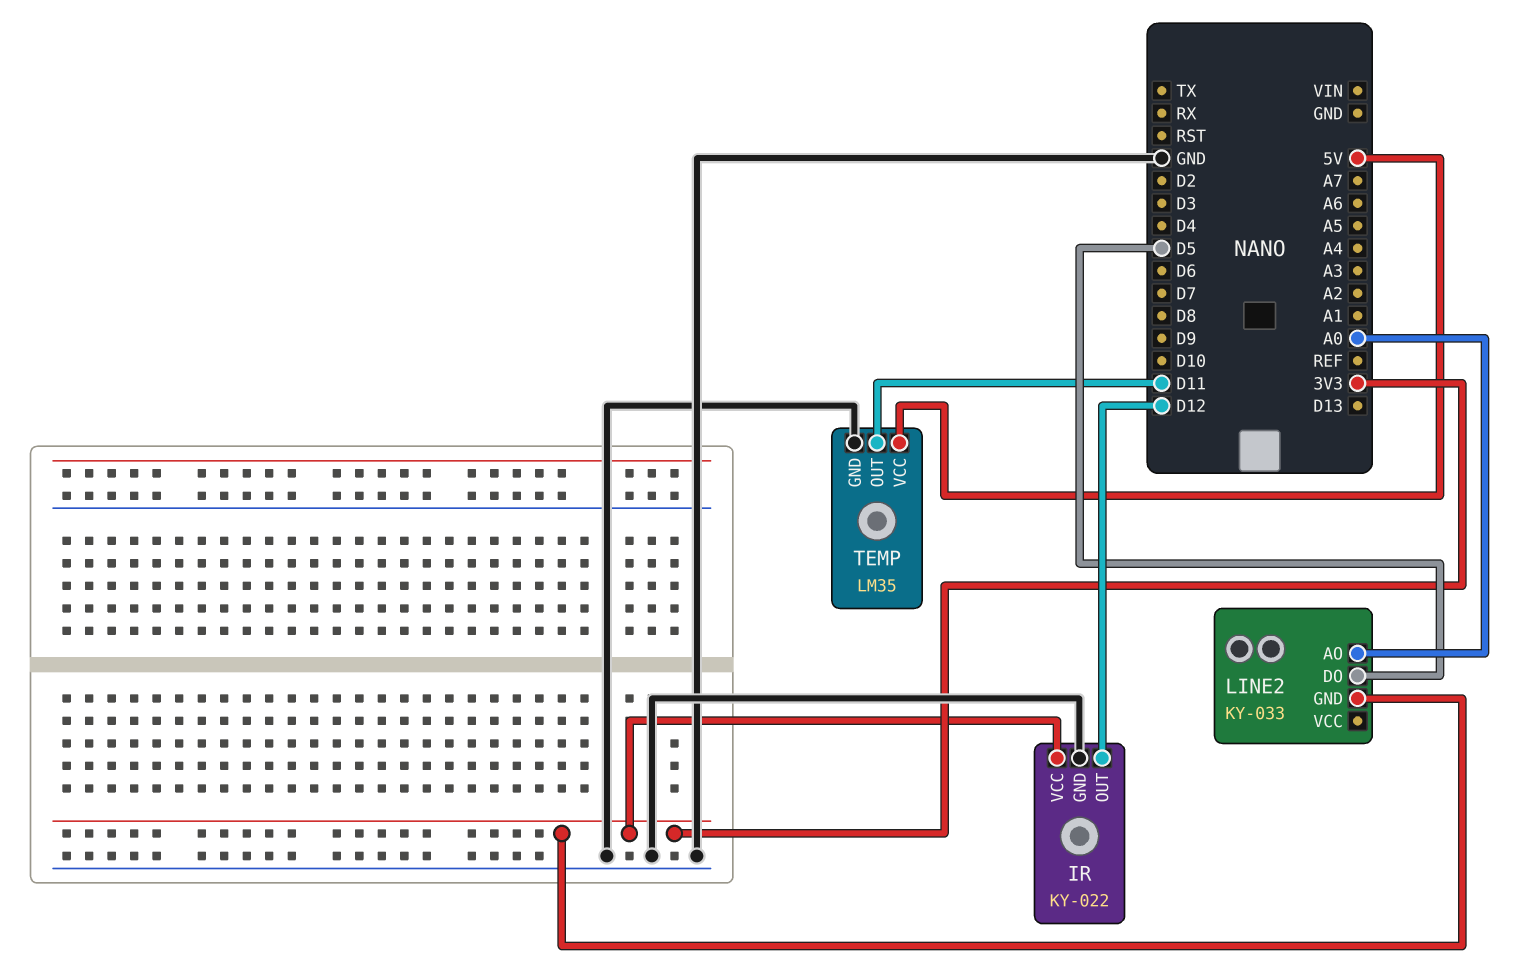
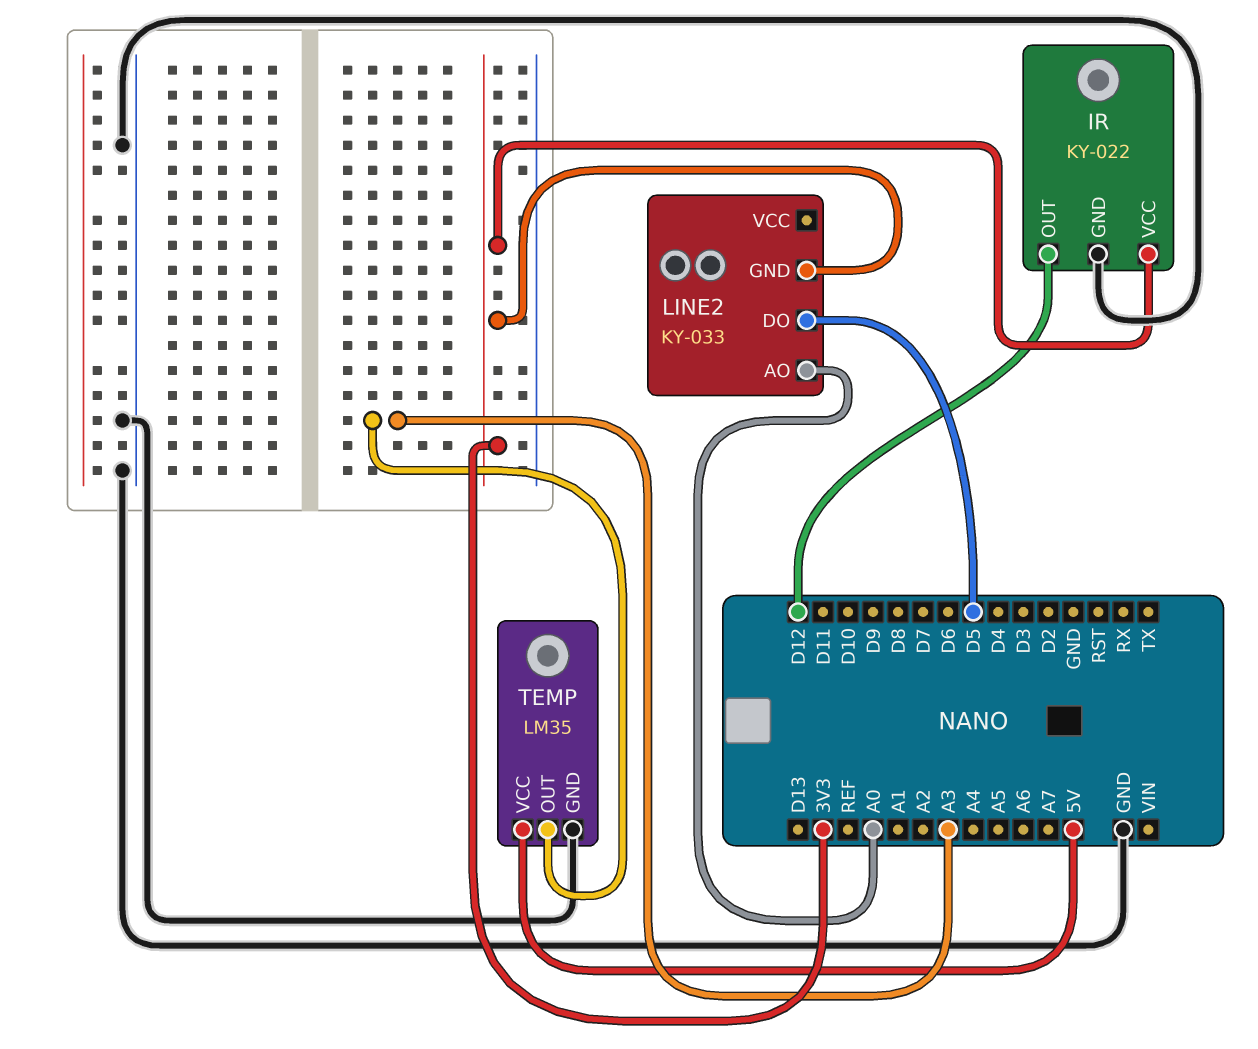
TEMP pin OUT: D11 -> A3

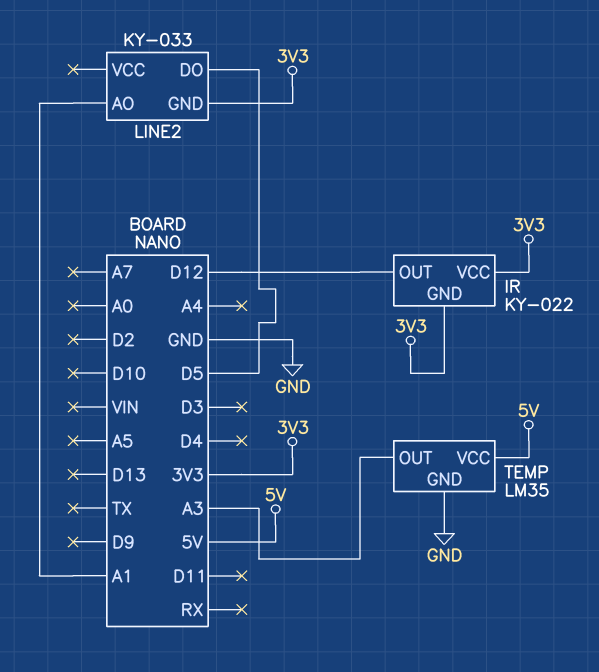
IR pin GND: GND -> 3V3
LINE2 pin AO: A0 -> A1

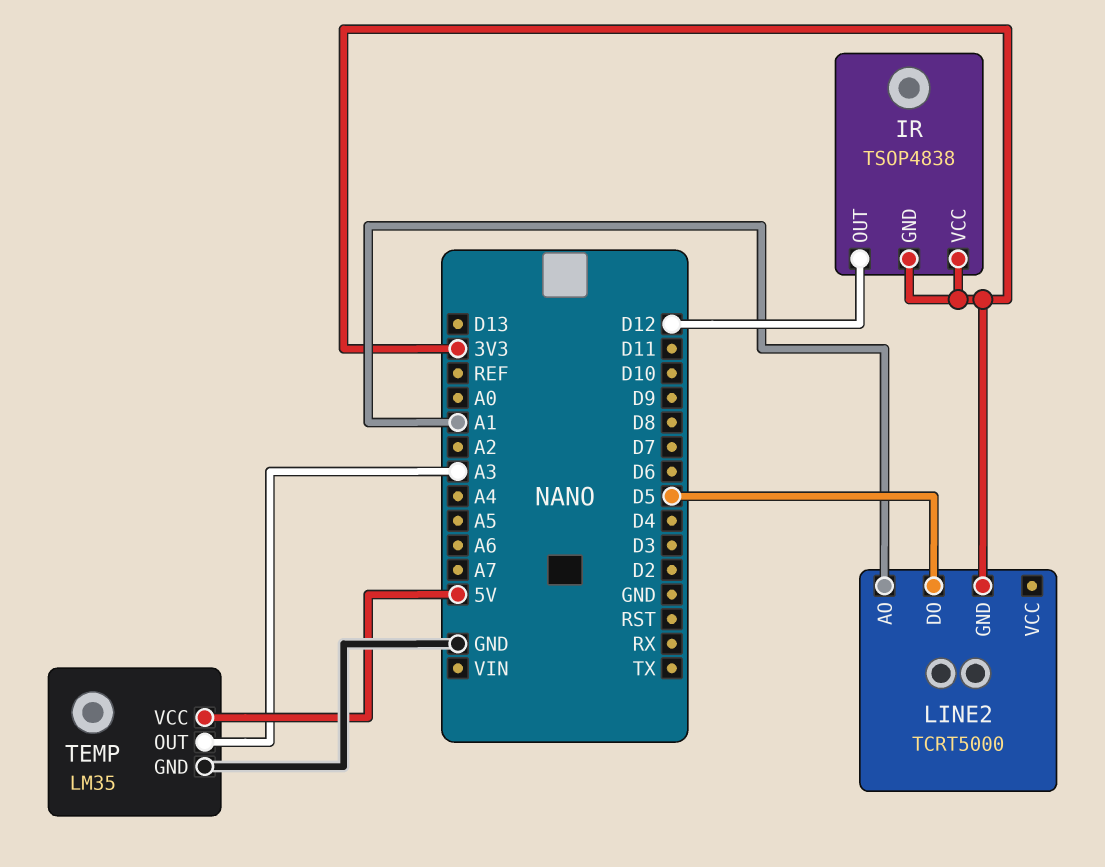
IR: KY-022 -> TSOP4838
LINE2: KY-033 -> TCRT5000

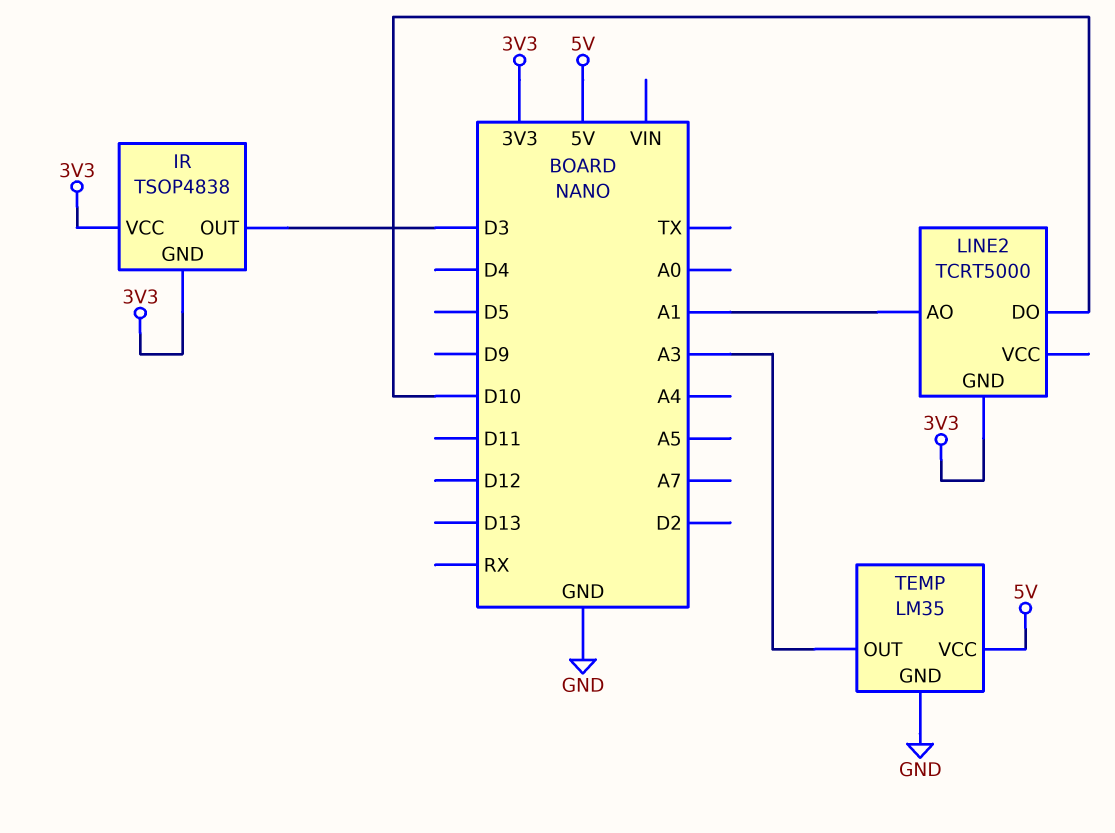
IR pin OUT: D12 -> D3
LINE2 pin DO: D5 -> D10

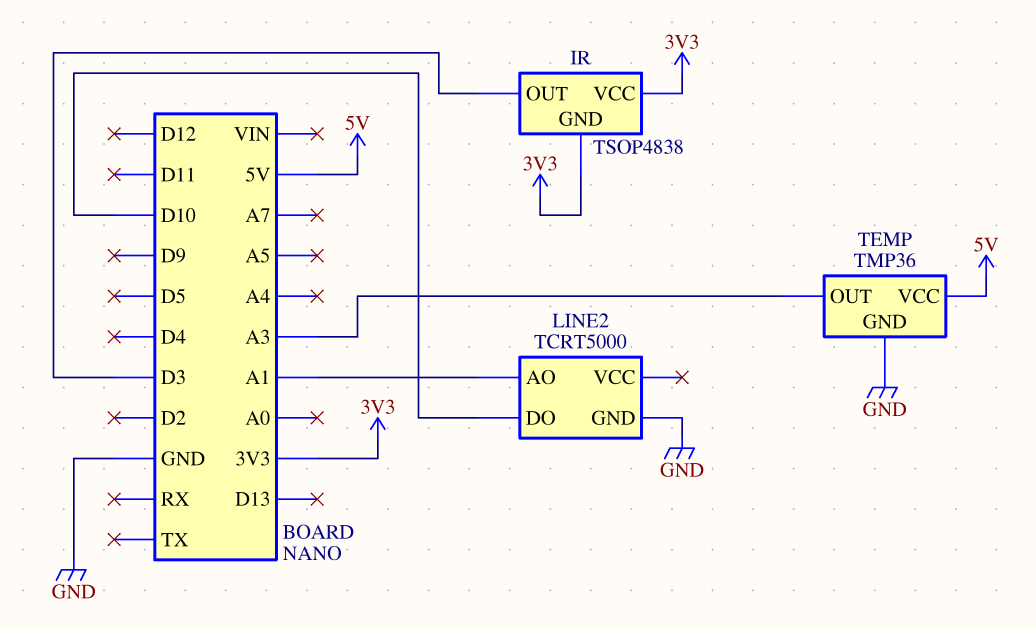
LINE2 pin GND: 3V3 -> GND
TEMP: LM35 -> TMP36

